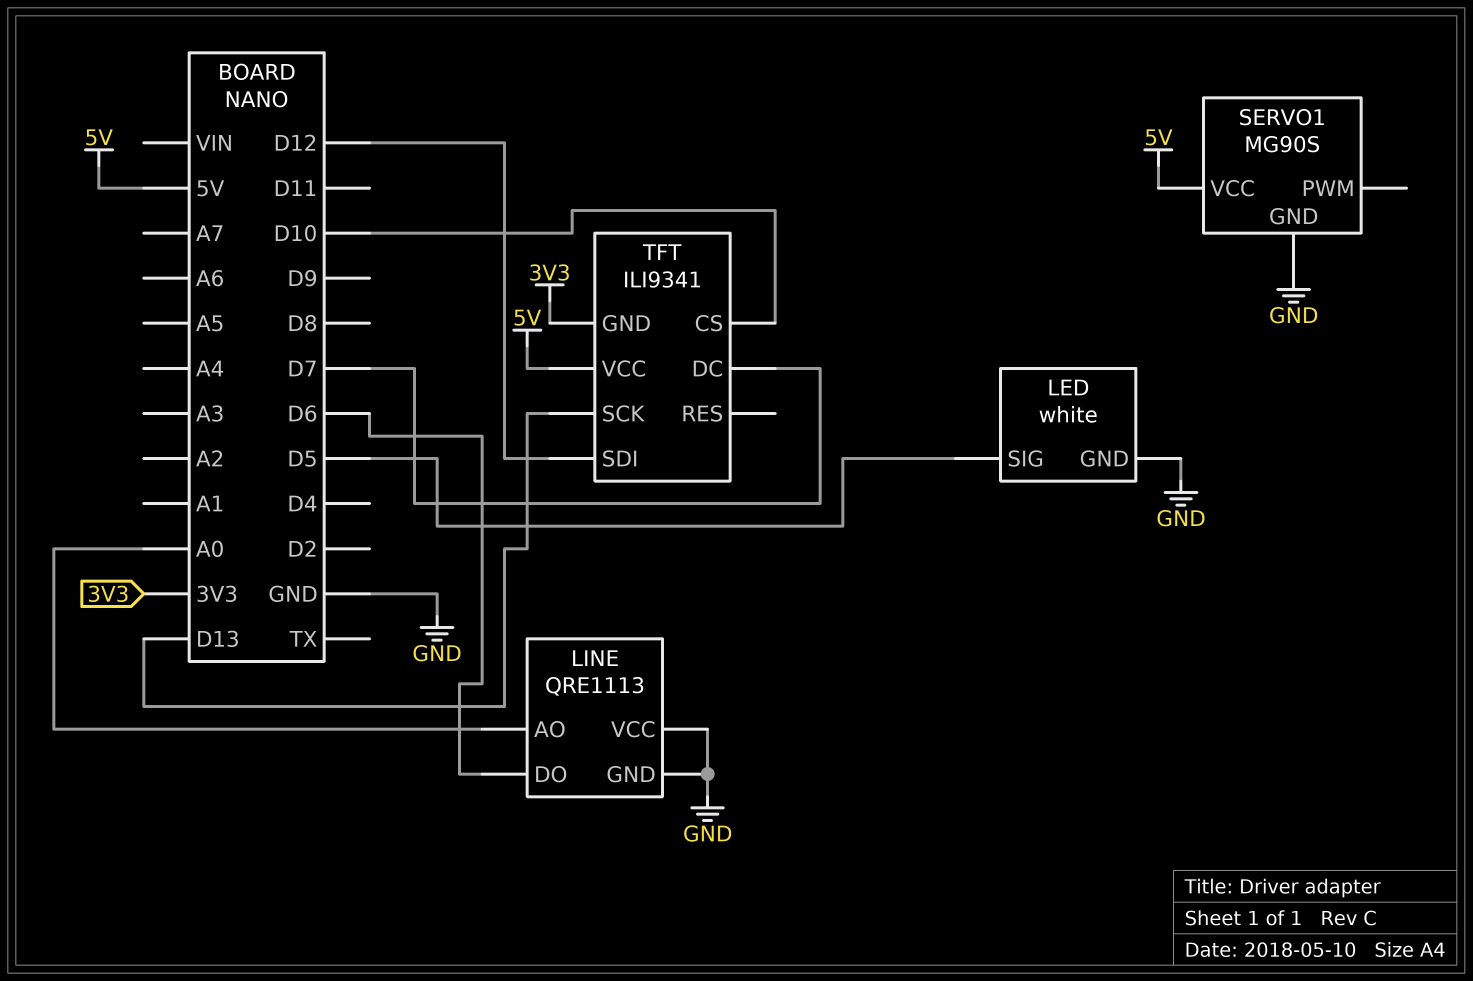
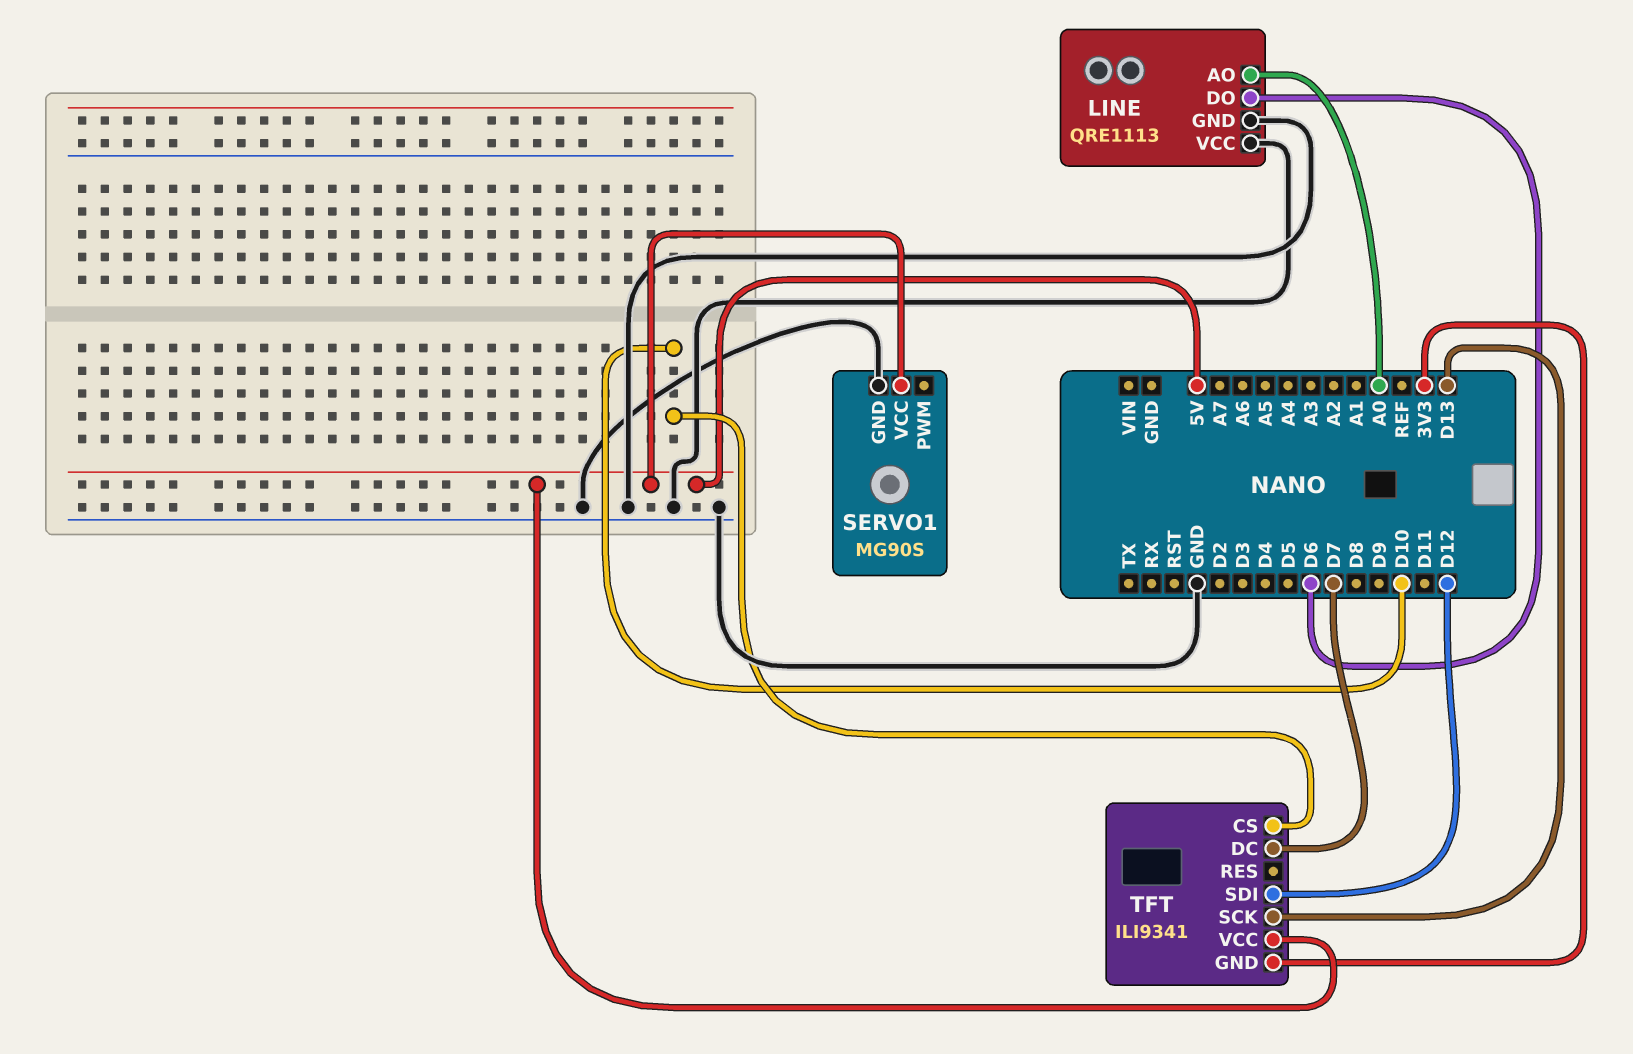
LED: white -> none
LED pin GND: GND -> none
LED pin SIG: D5 -> none

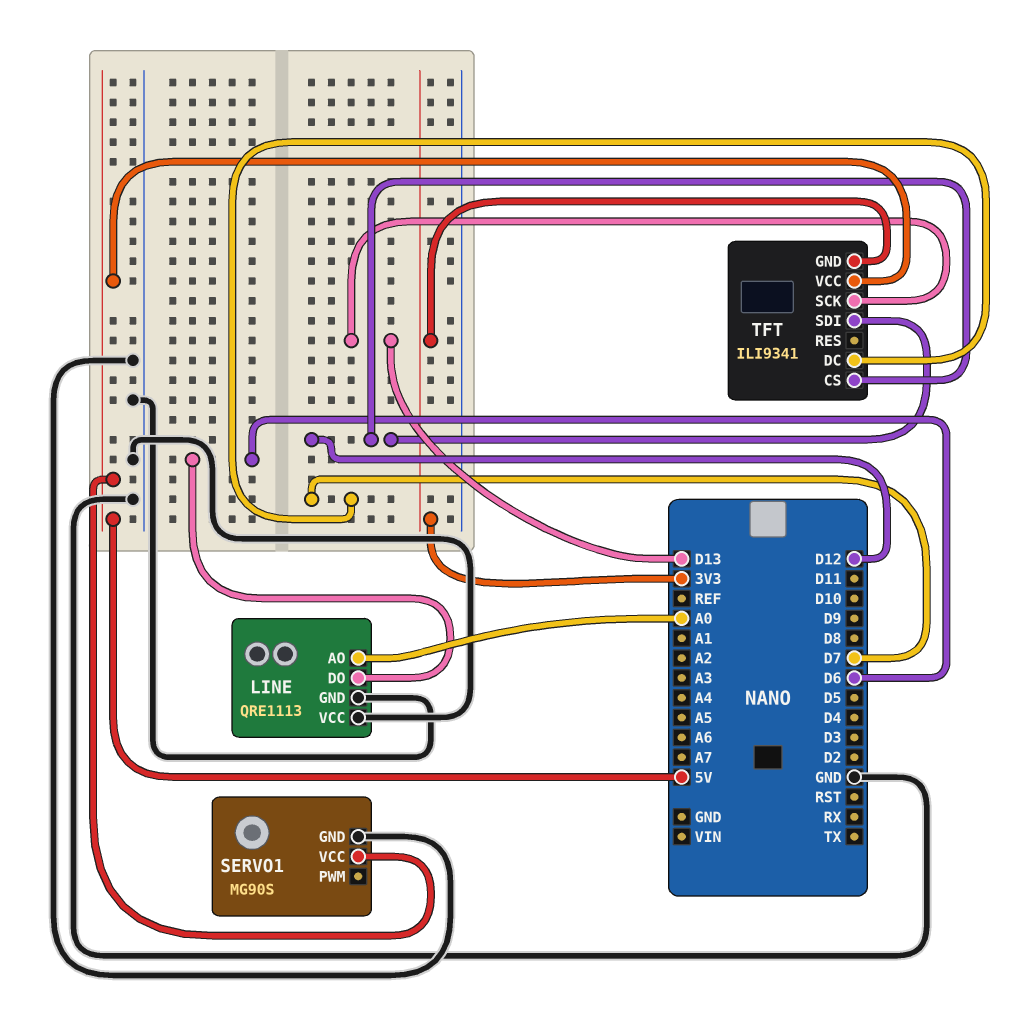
TFT pin CS: D10 -> D12

